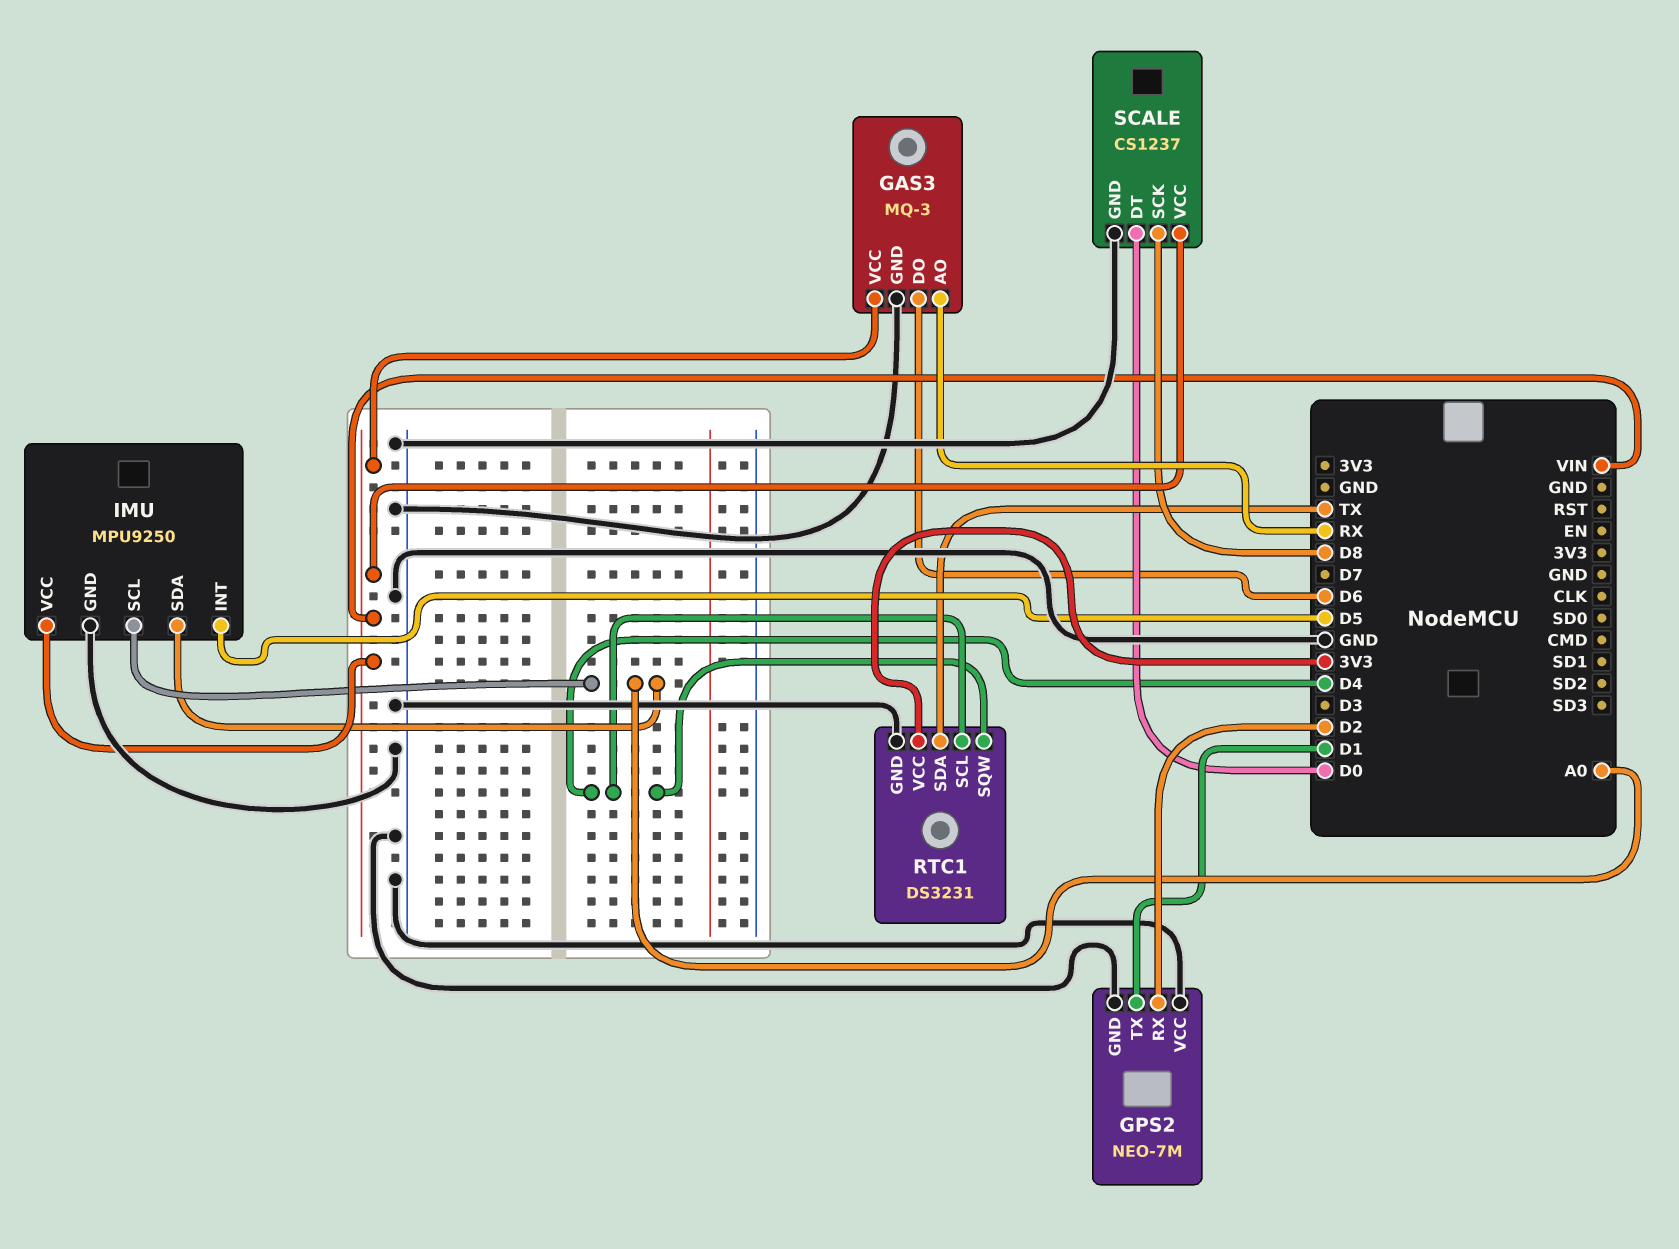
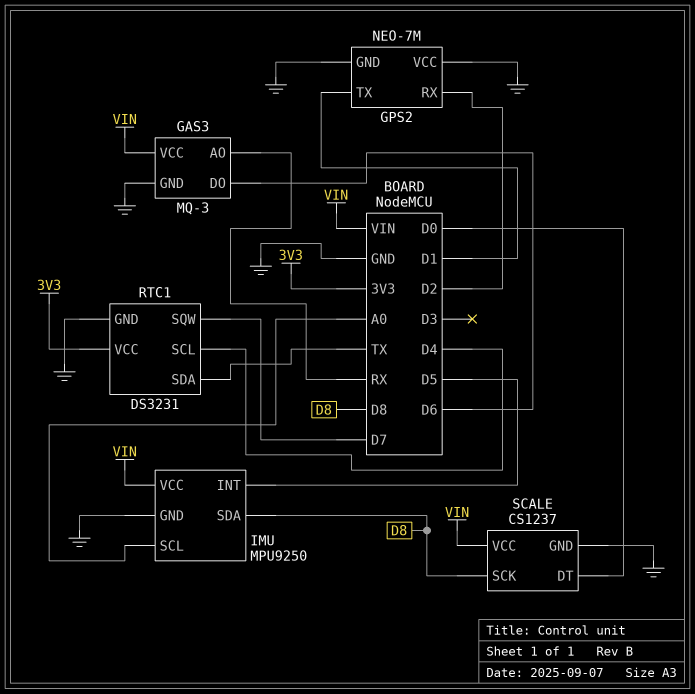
IMU pin SDA: A0 -> D8
RTC1 pin SQW: D4 -> D7

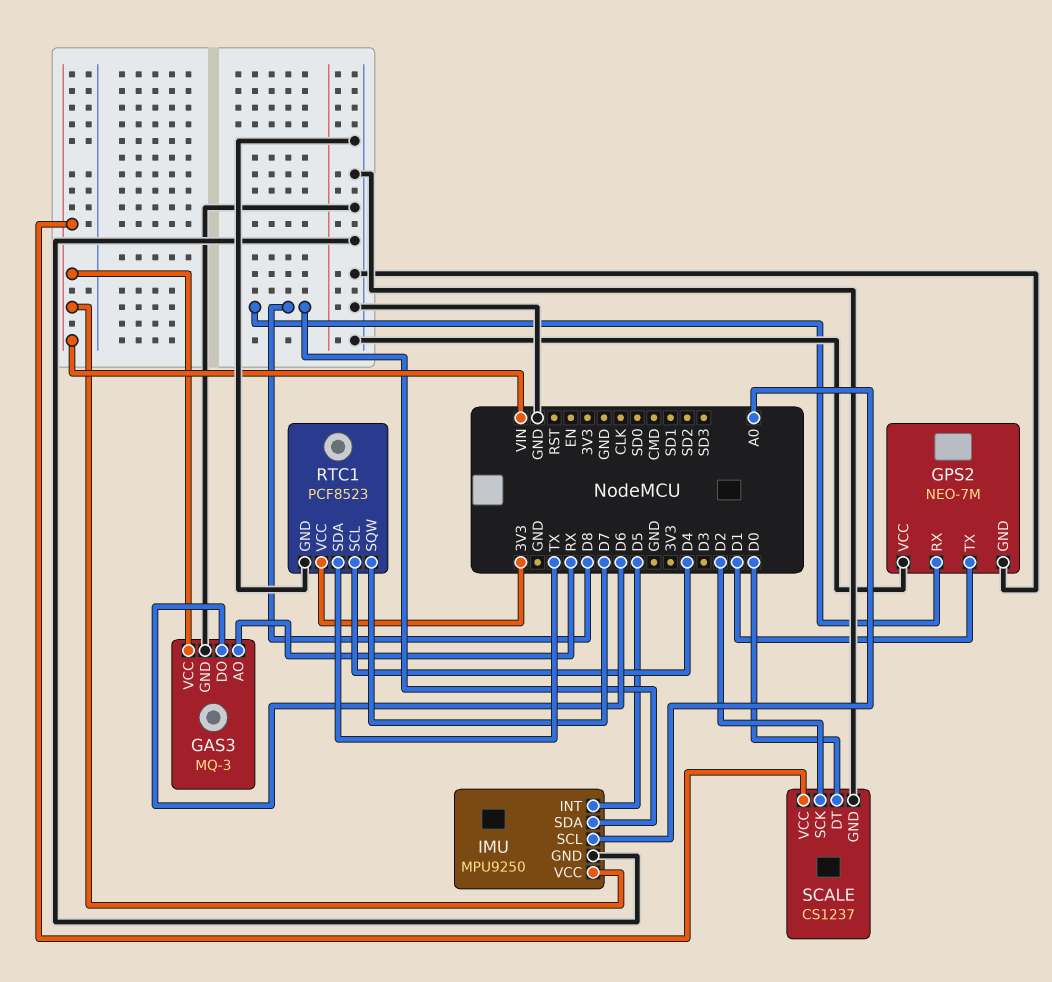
GPS2 pin RX: D2 -> D8
RTC1: DS3231 -> PCF8523
SCALE pin SCK: D8 -> D2

